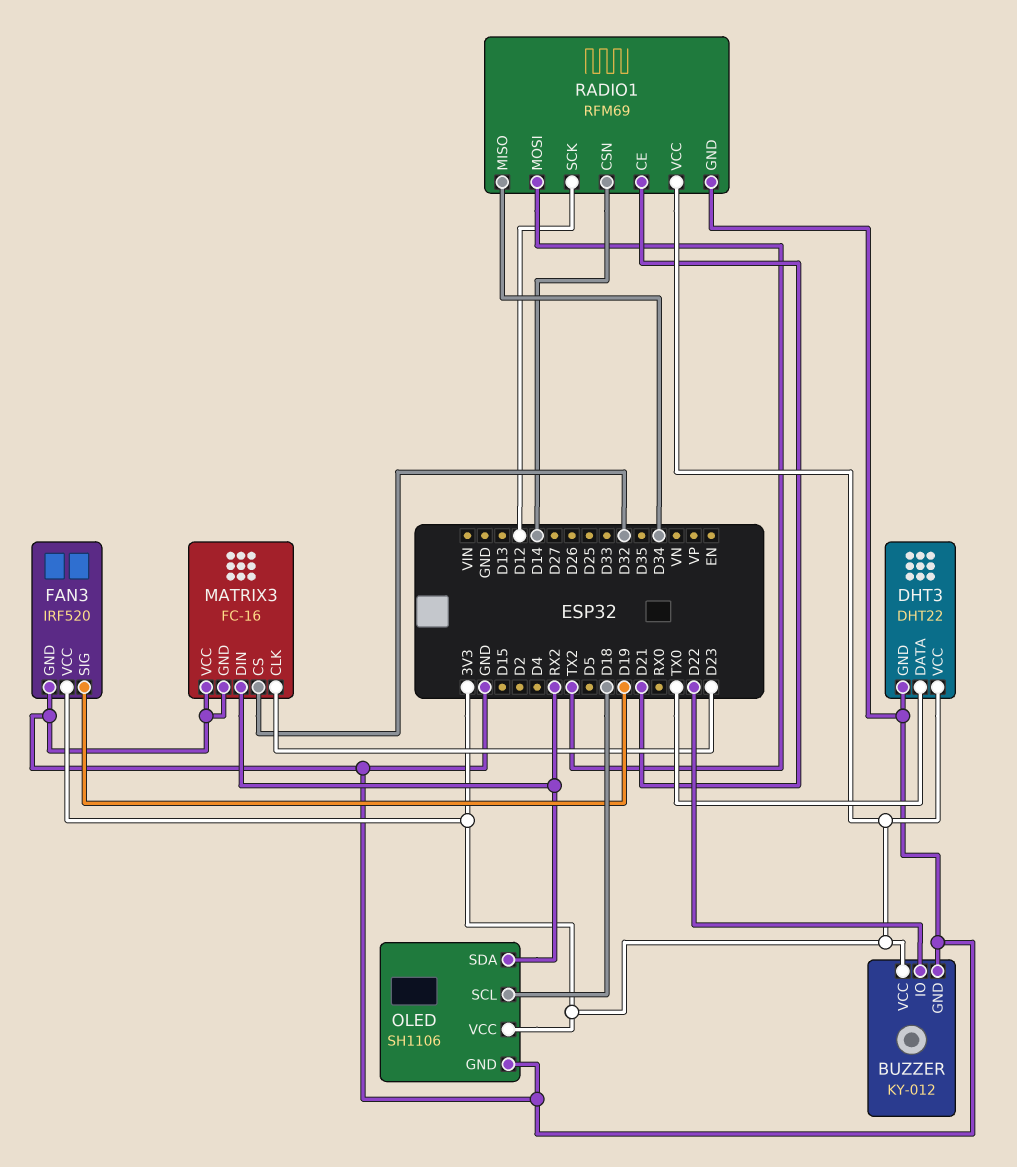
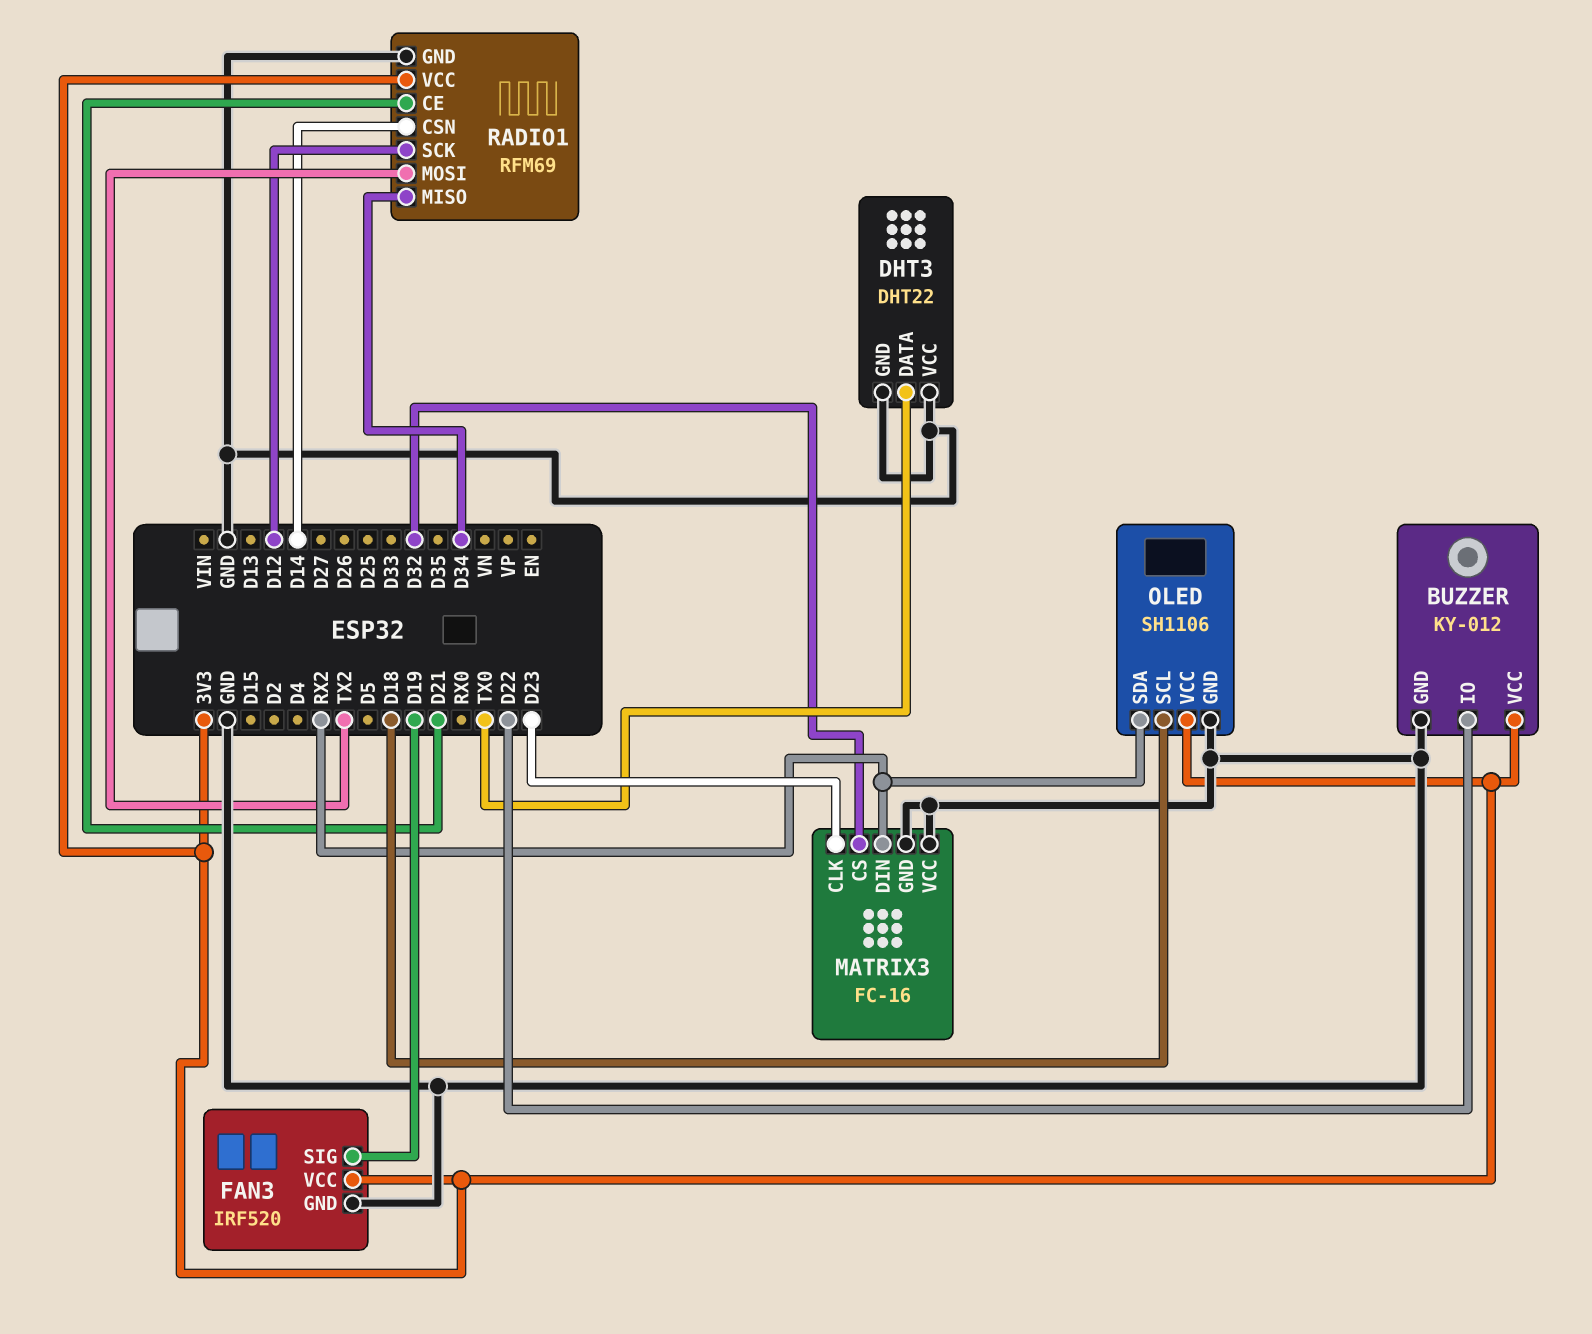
DHT3 pin VCC: 3V3 -> GND

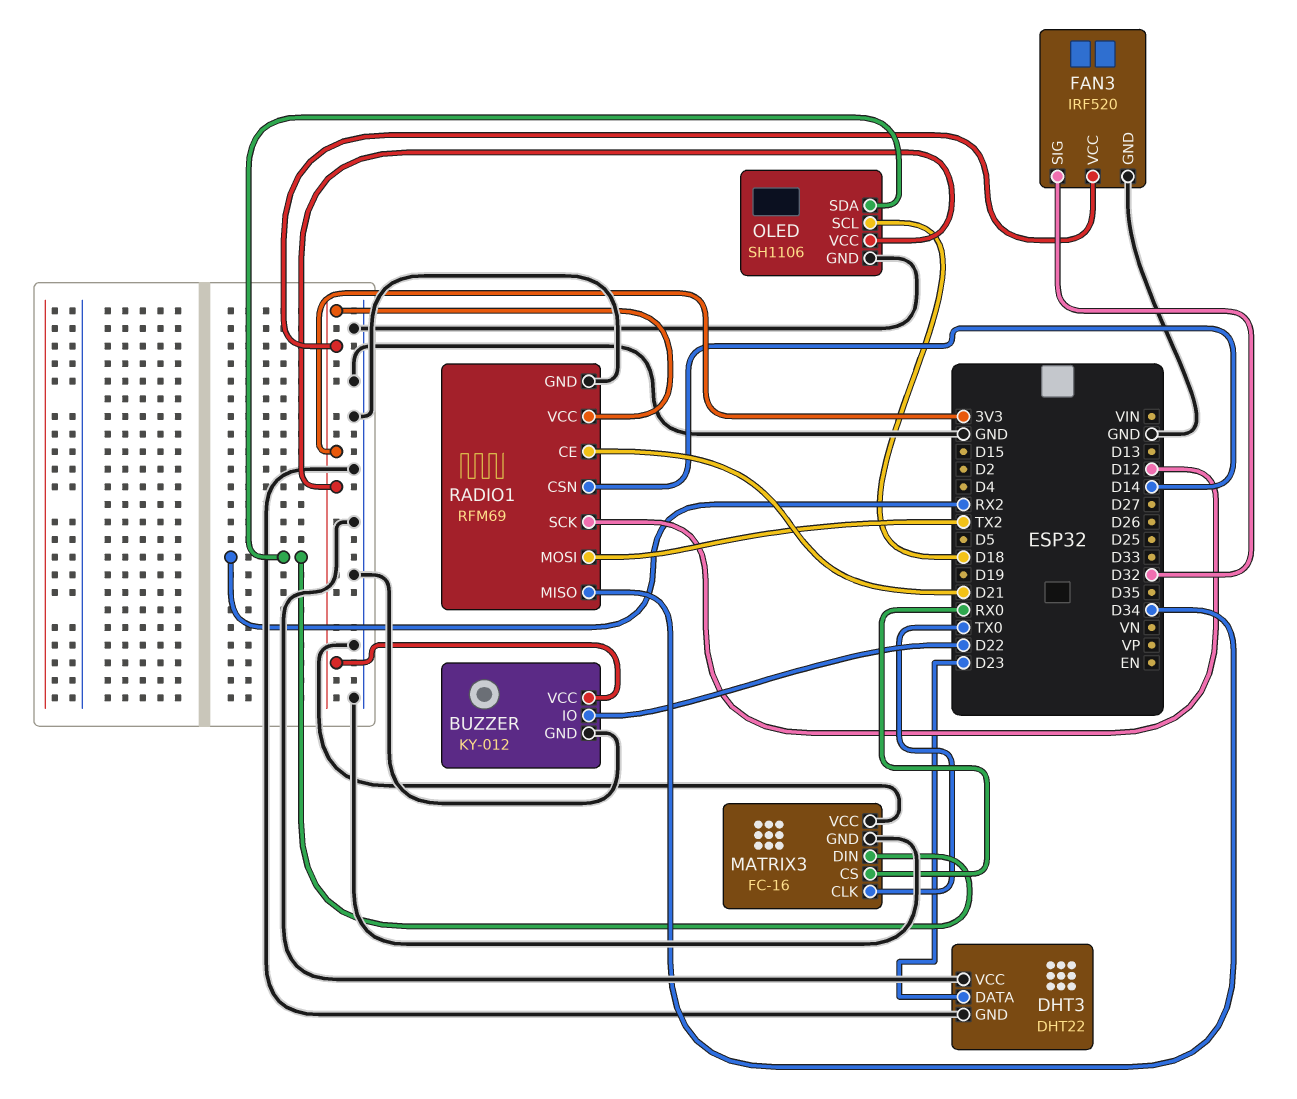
DHT3 pin DATA: TX0 -> D23
FAN3 pin SIG: D19 -> D32
MATRIX3 pin CLK: D23 -> TX0
MATRIX3 pin CS: D32 -> RX0

